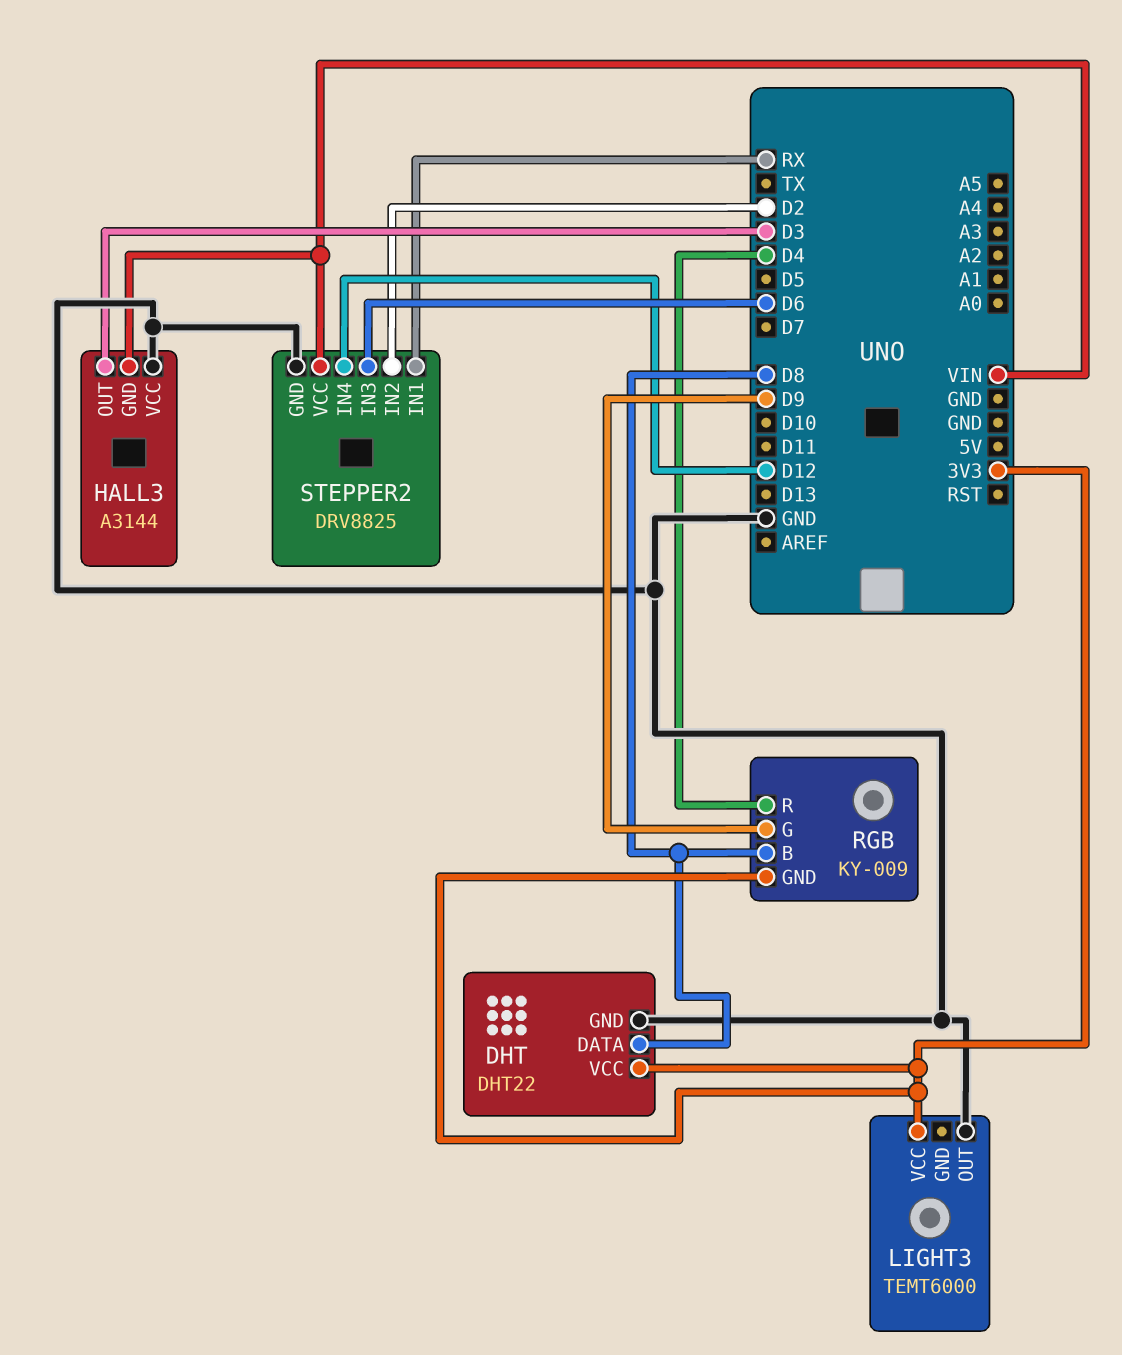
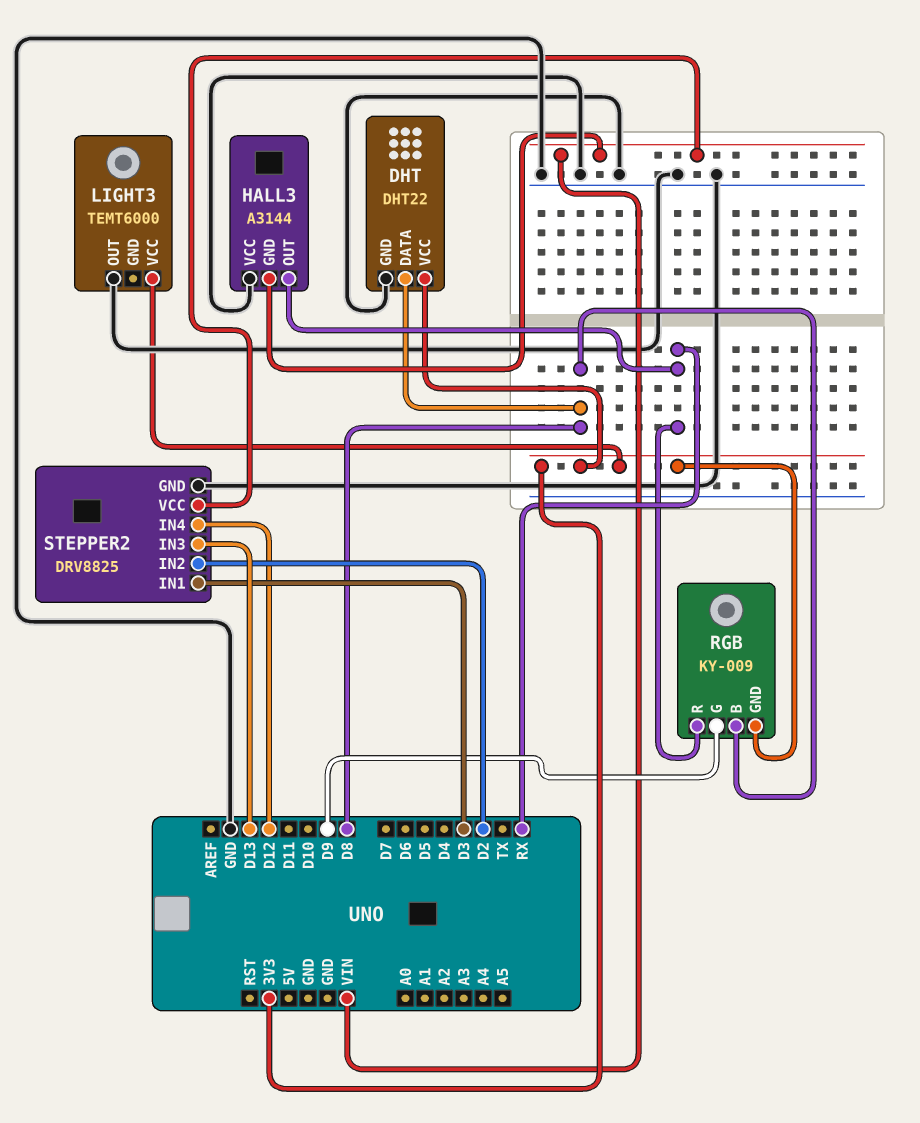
HALL3 pin OUT: D3 -> RX
RGB pin R: D4 -> RX
STEPPER2 pin IN1: RX -> D3
STEPPER2 pin IN3: D6 -> D13

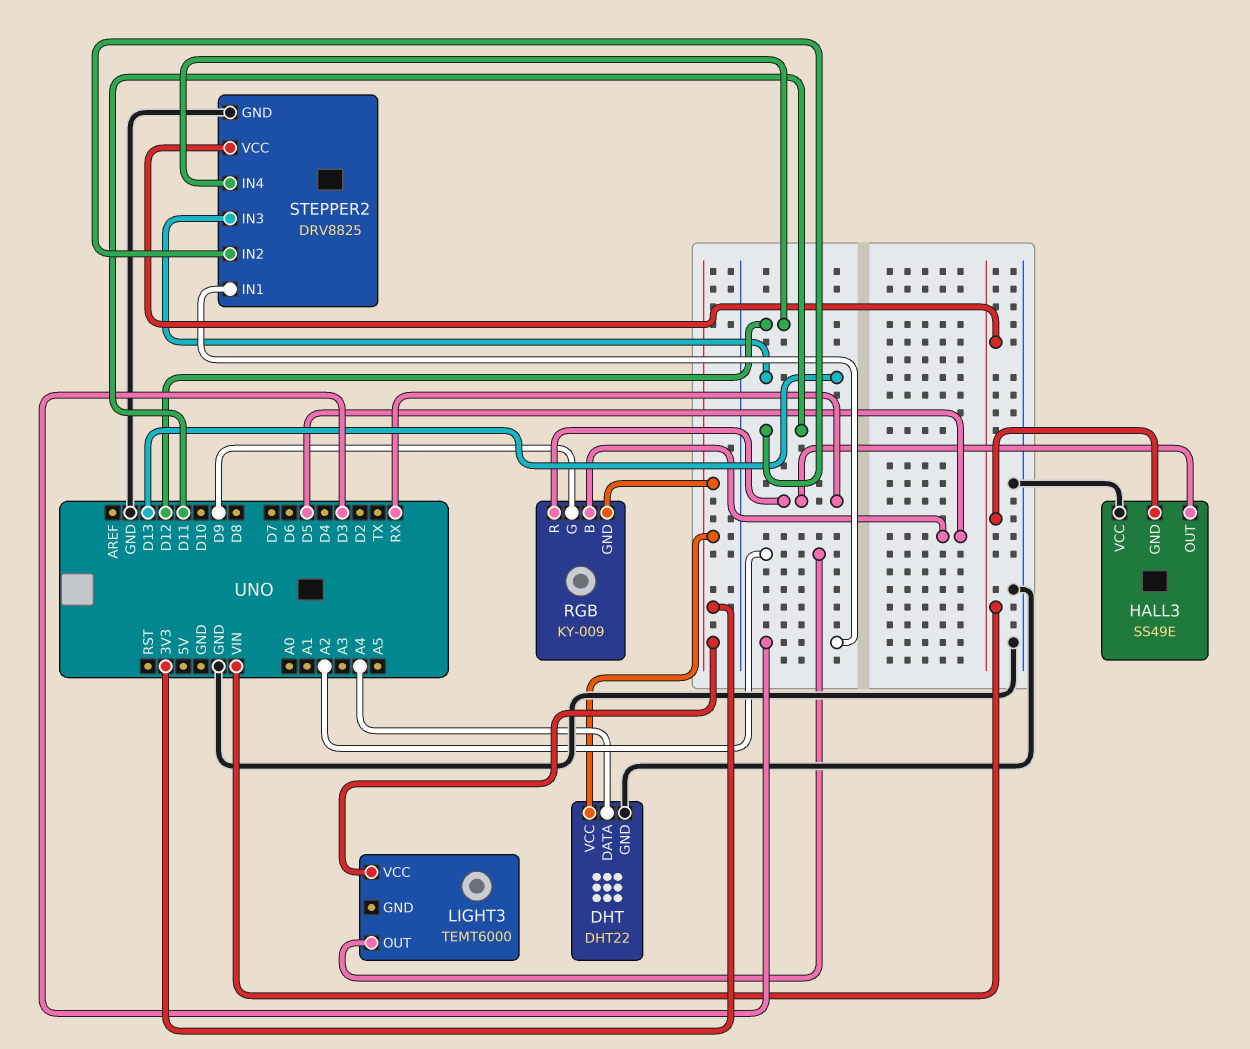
DHT pin DATA: D8 -> A4
HALL3: A3144 -> SS49E
LIGHT3 pin OUT: GND -> A2
RGB pin B: D8 -> D5
STEPPER2 pin IN2: D2 -> D11

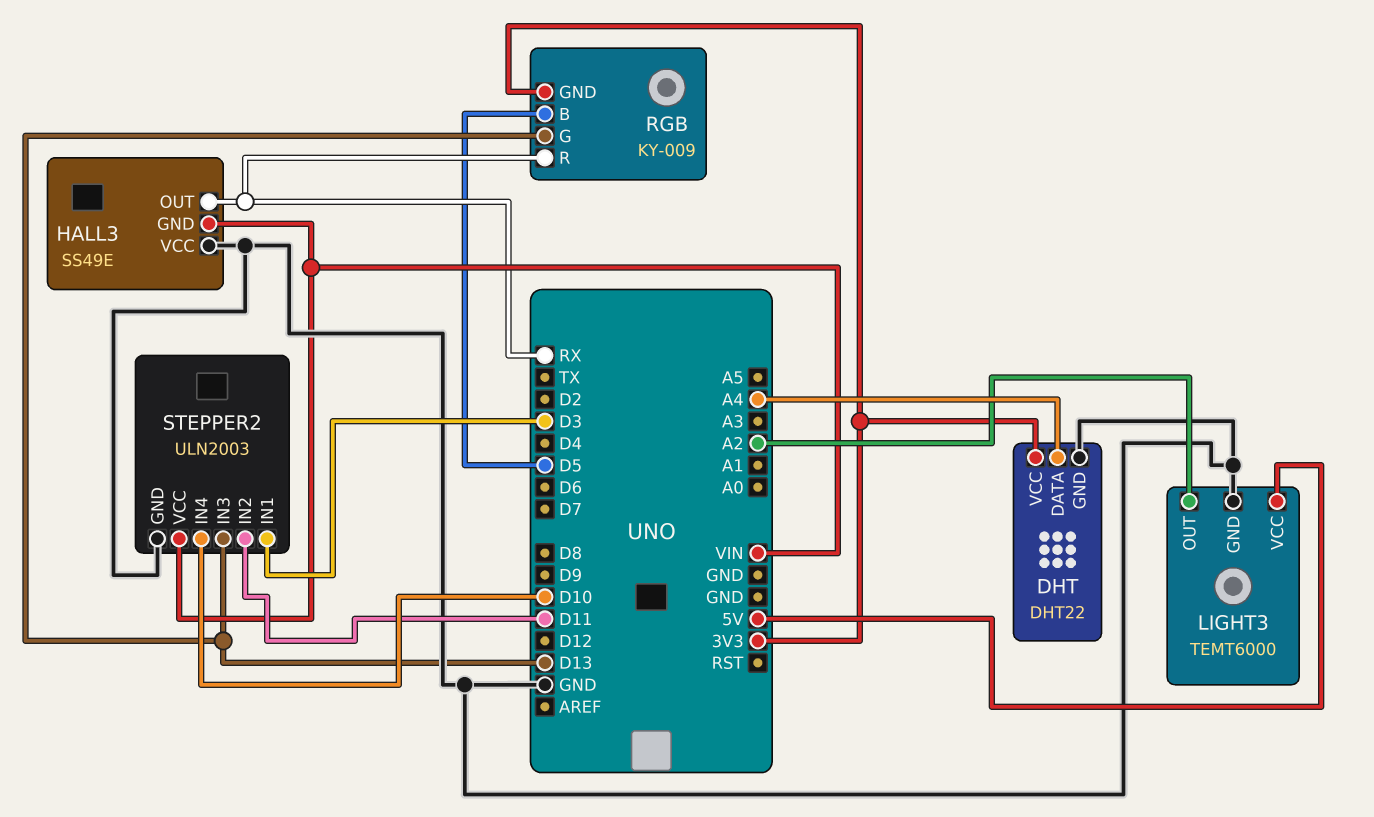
LIGHT3 pin GND: none -> GND
LIGHT3 pin VCC: 3V3 -> 5V
RGB pin G: D9 -> D13
STEPPER2: DRV8825 -> ULN2003
STEPPER2 pin IN4: D12 -> D10

